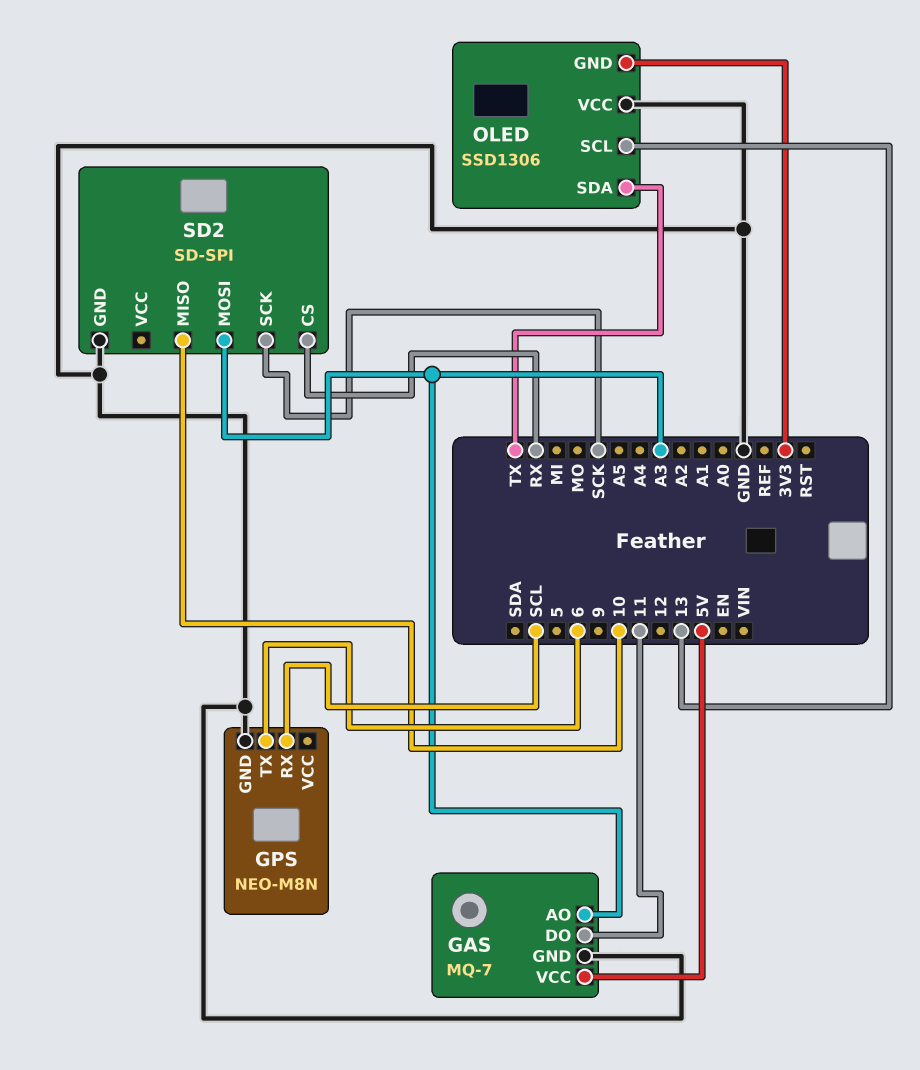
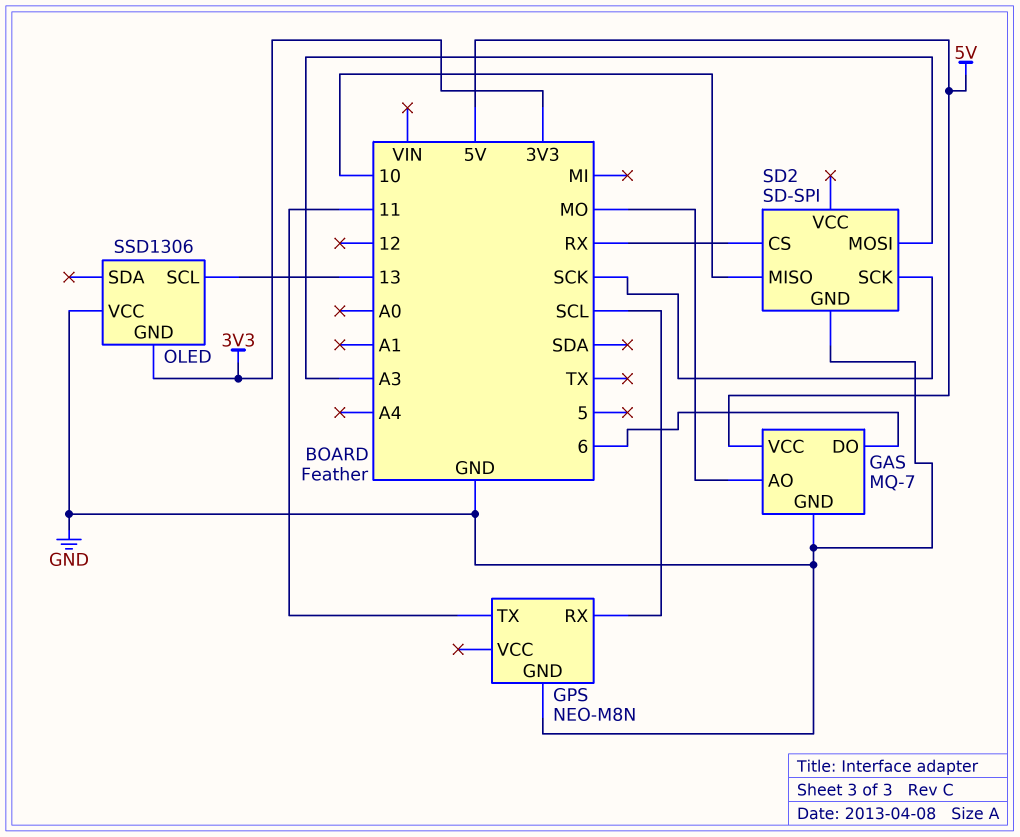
GAS pin AO: A3 -> MO
GAS pin DO: 11 -> 6
GPS pin TX: 6 -> 11
OLED pin SDA: TX -> none

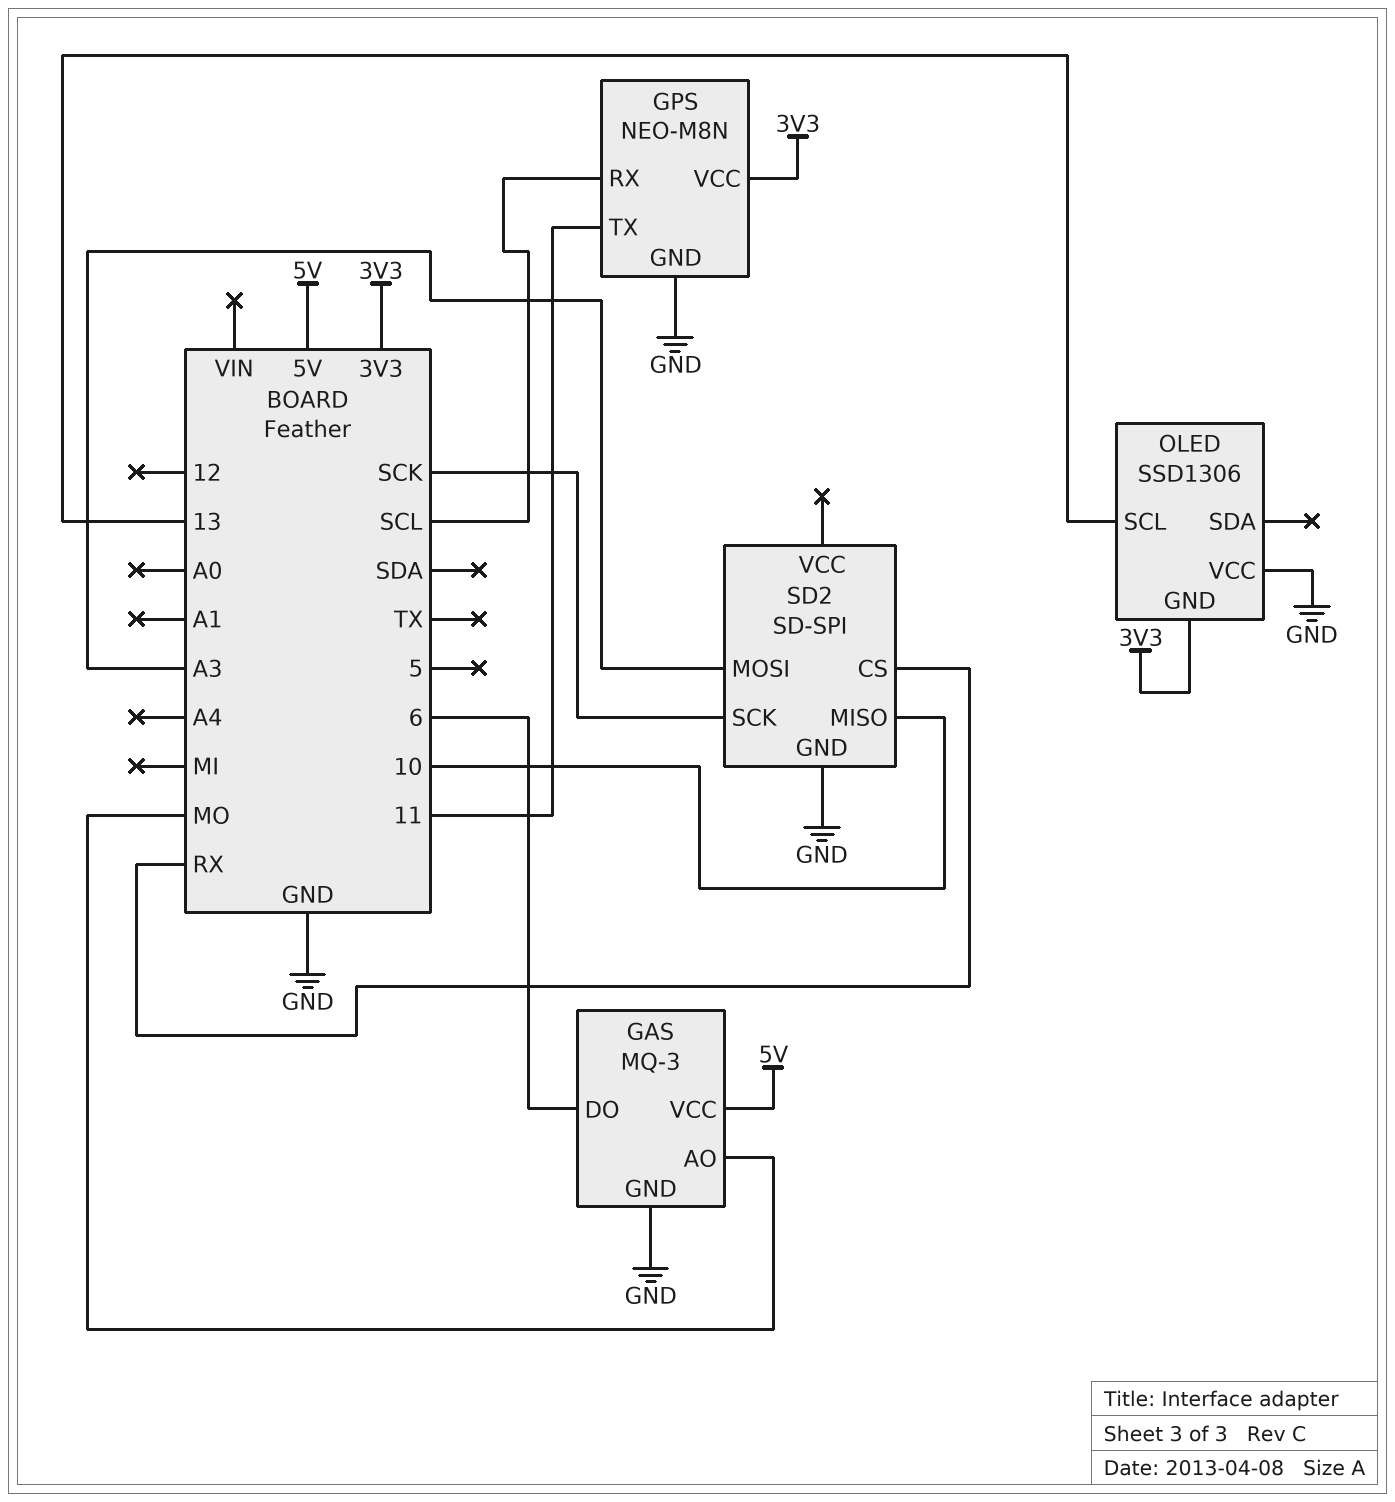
GAS: MQ-7 -> MQ-3
GPS pin VCC: none -> 3V3

